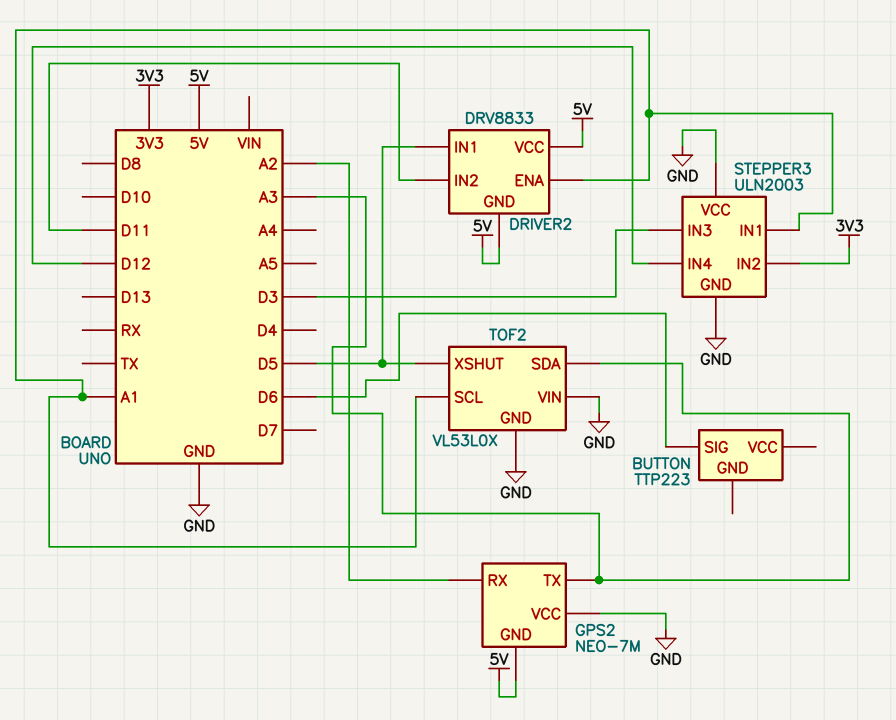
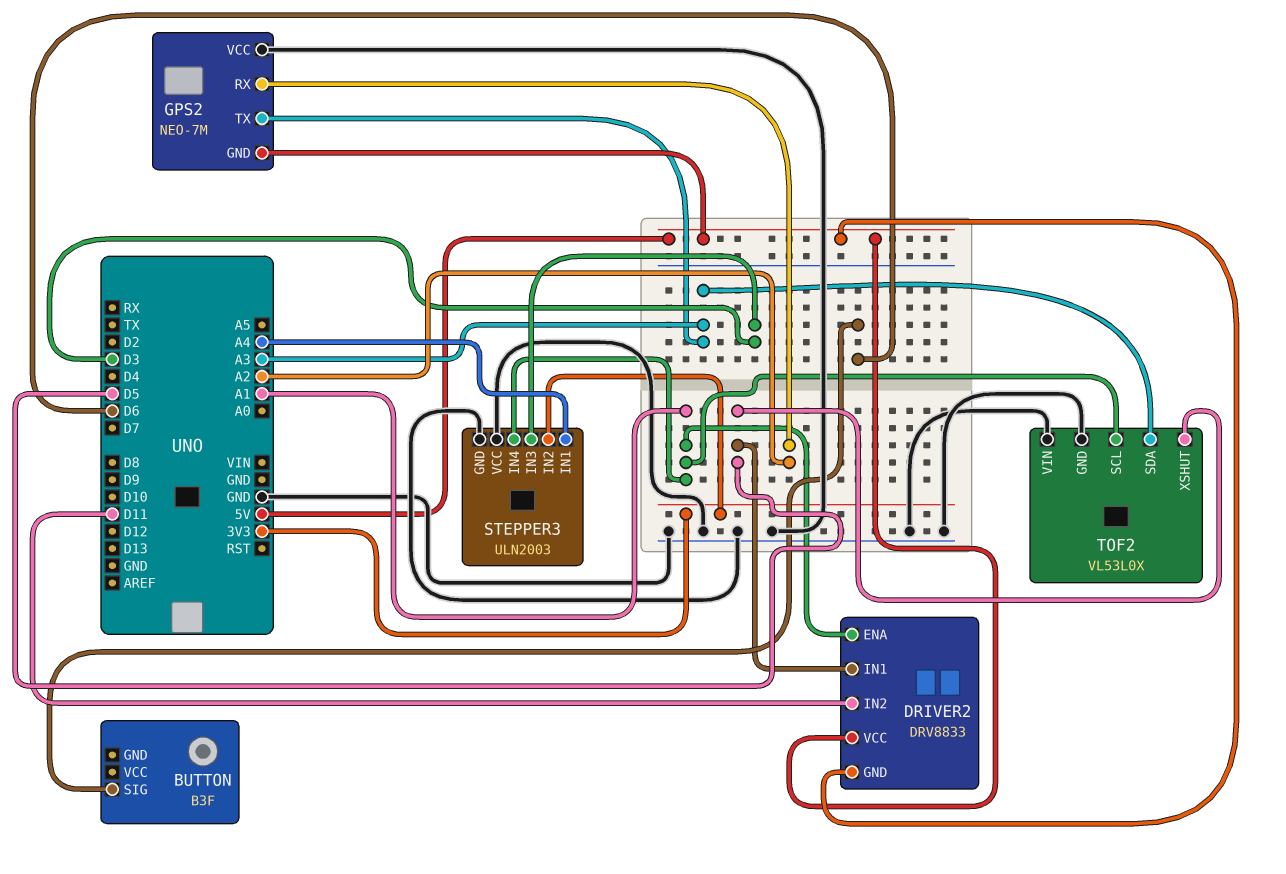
BUTTON: TTP223 -> B3F
STEPPER3 pin IN1: A1 -> A4
STEPPER3 pin IN4: D12 -> A1

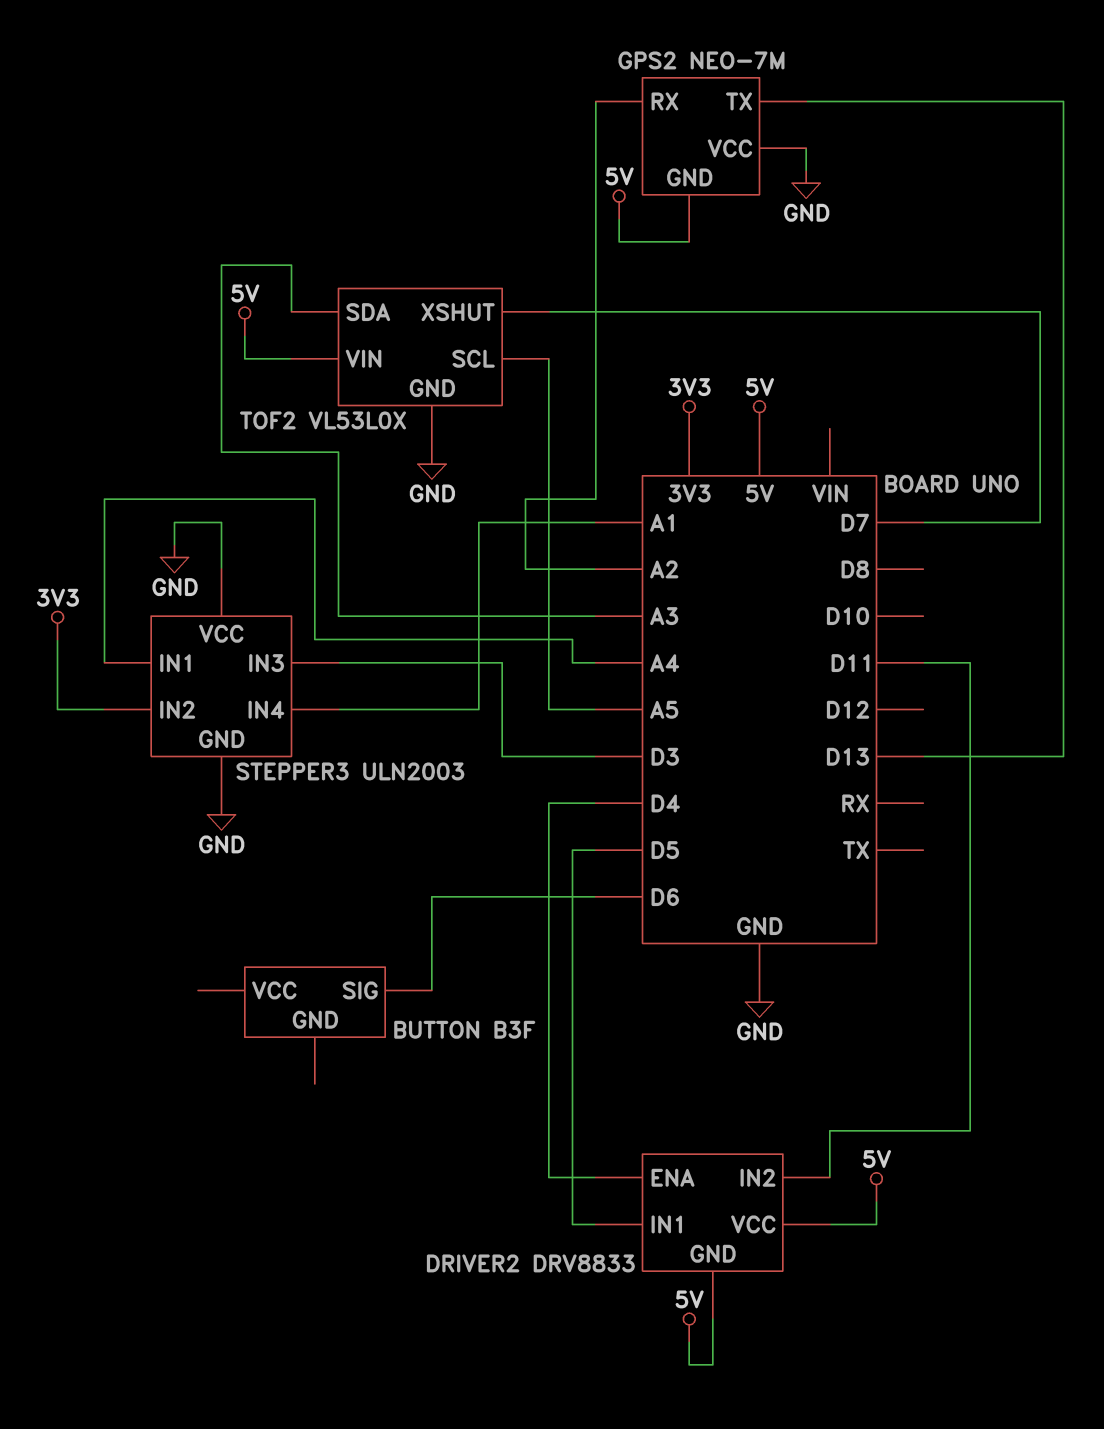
DRIVER2 pin ENA: A1 -> D4
GPS2 pin TX: A3 -> D13
TOF2 pin SCL: A1 -> A5
TOF2 pin VIN: GND -> 5V
TOF2 pin XSHUT: D5 -> D7

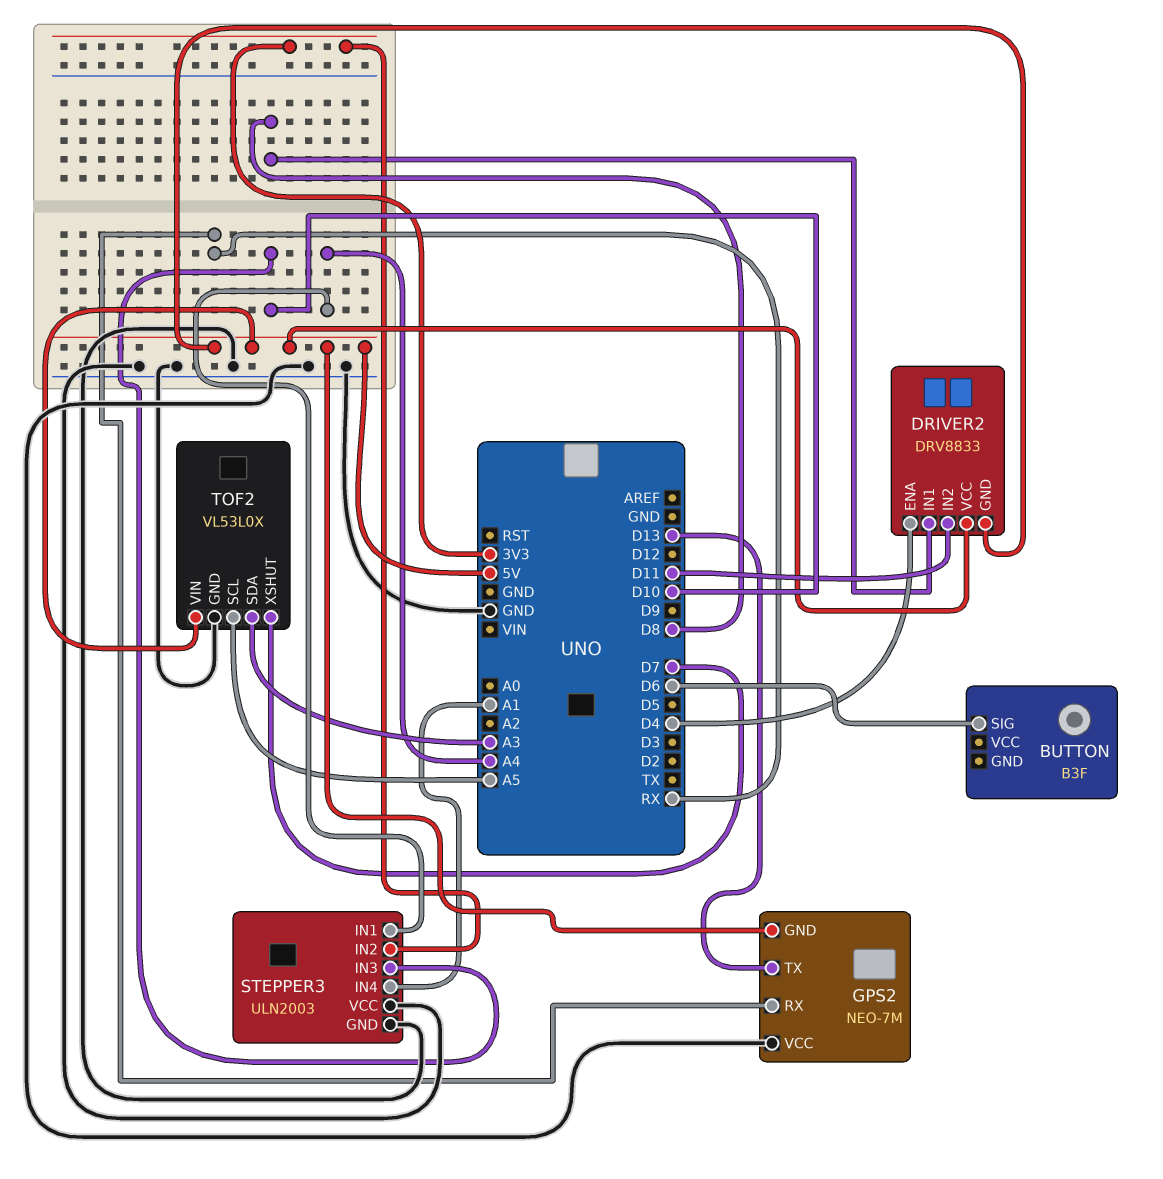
DRIVER2 pin IN1: D5 -> D8
GPS2 pin RX: A2 -> RX
STEPPER3 pin IN3: D3 -> D10

